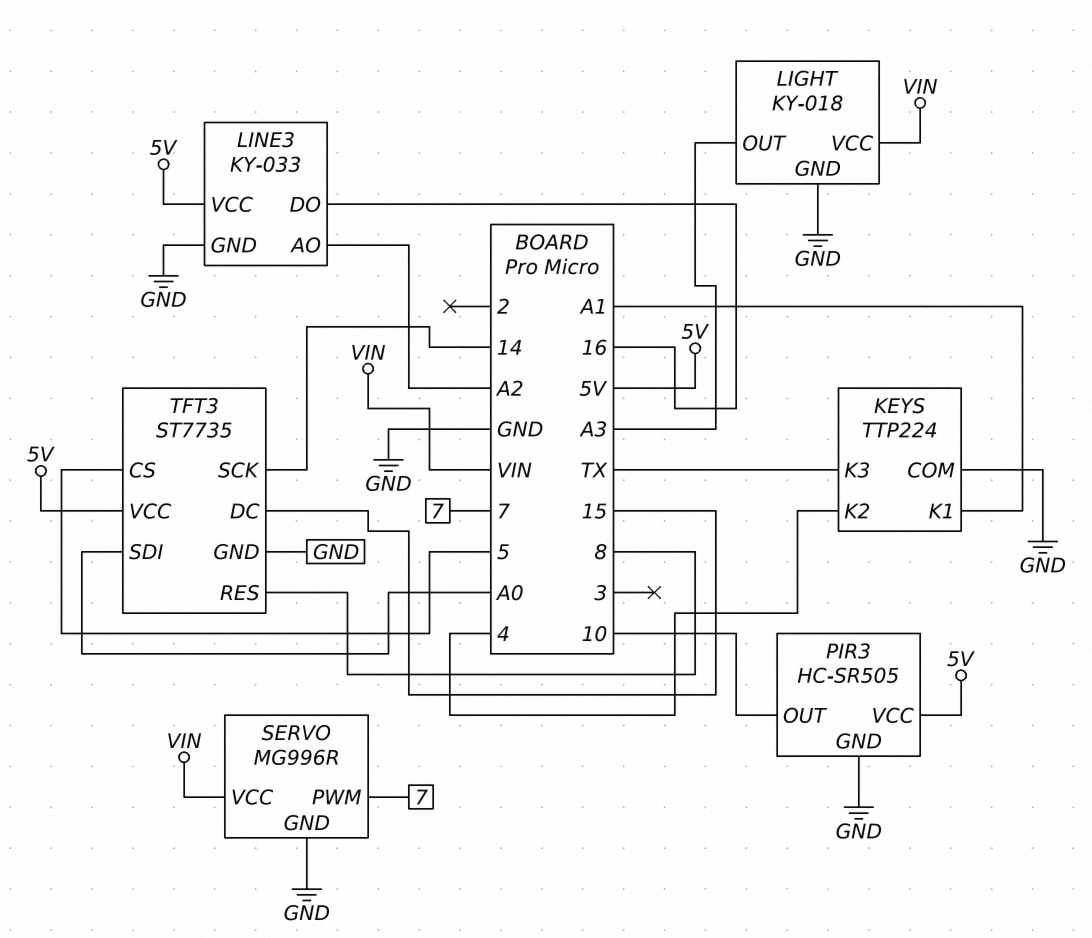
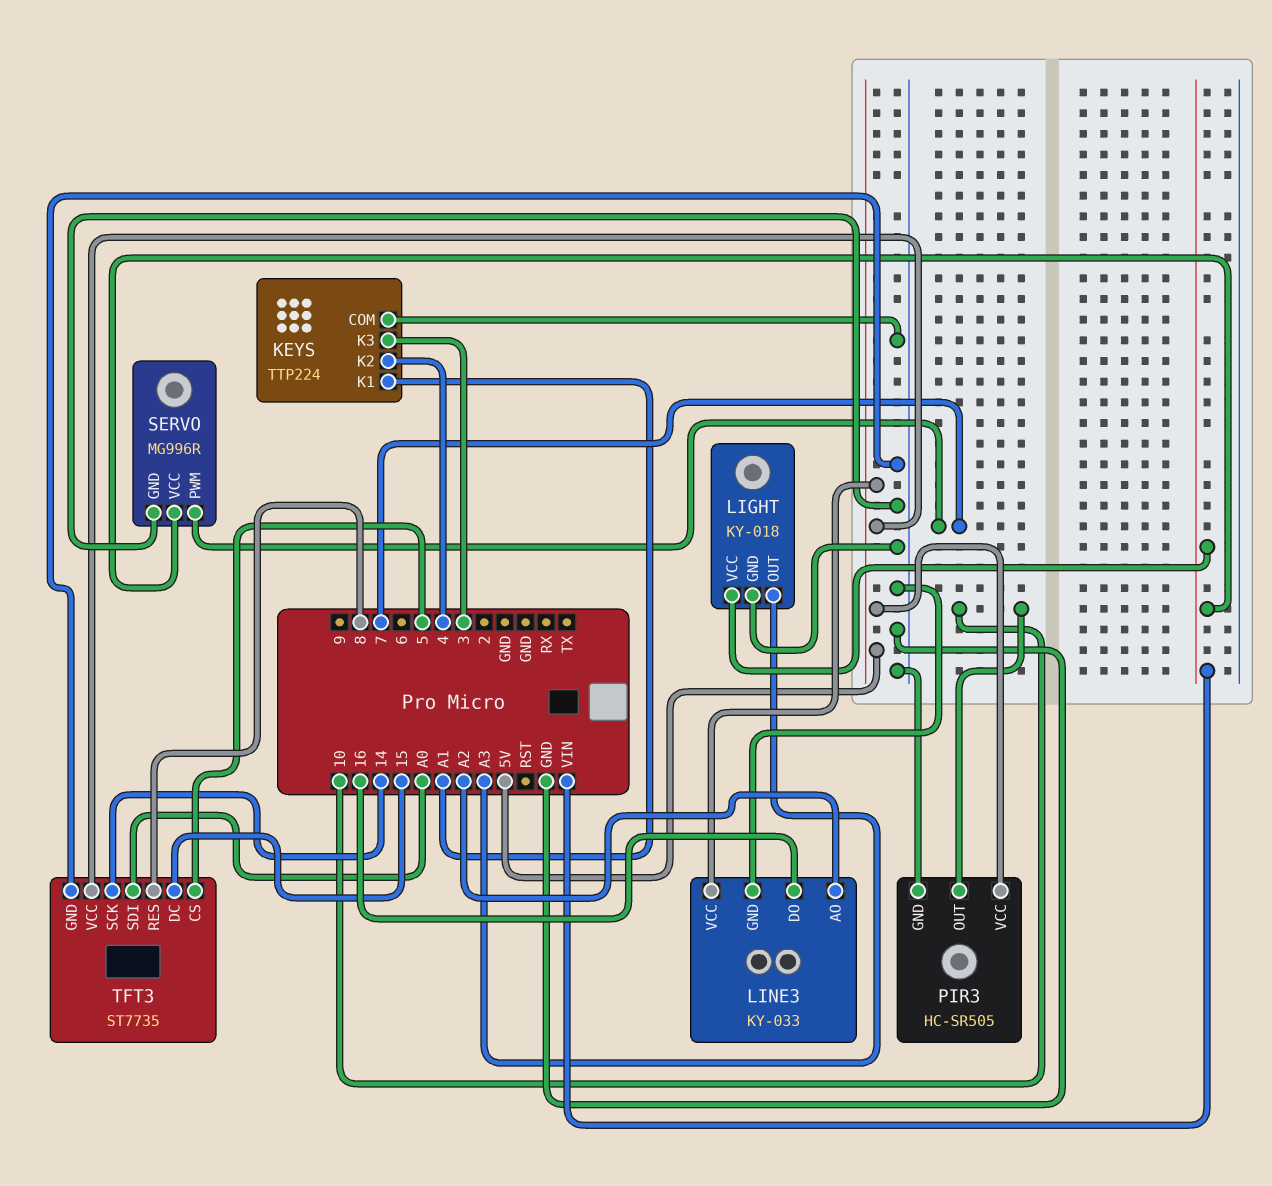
KEYS pin K3: TX -> 3

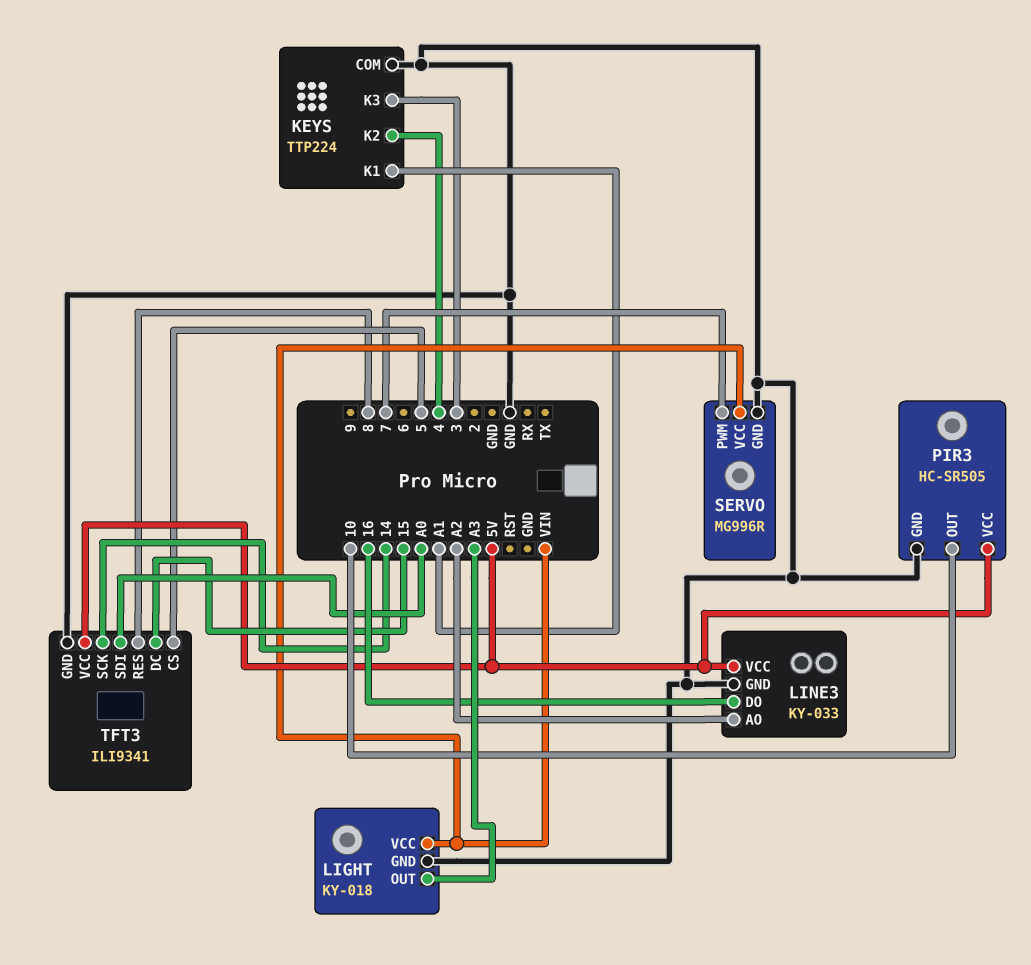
TFT3: ST7735 -> ILI9341

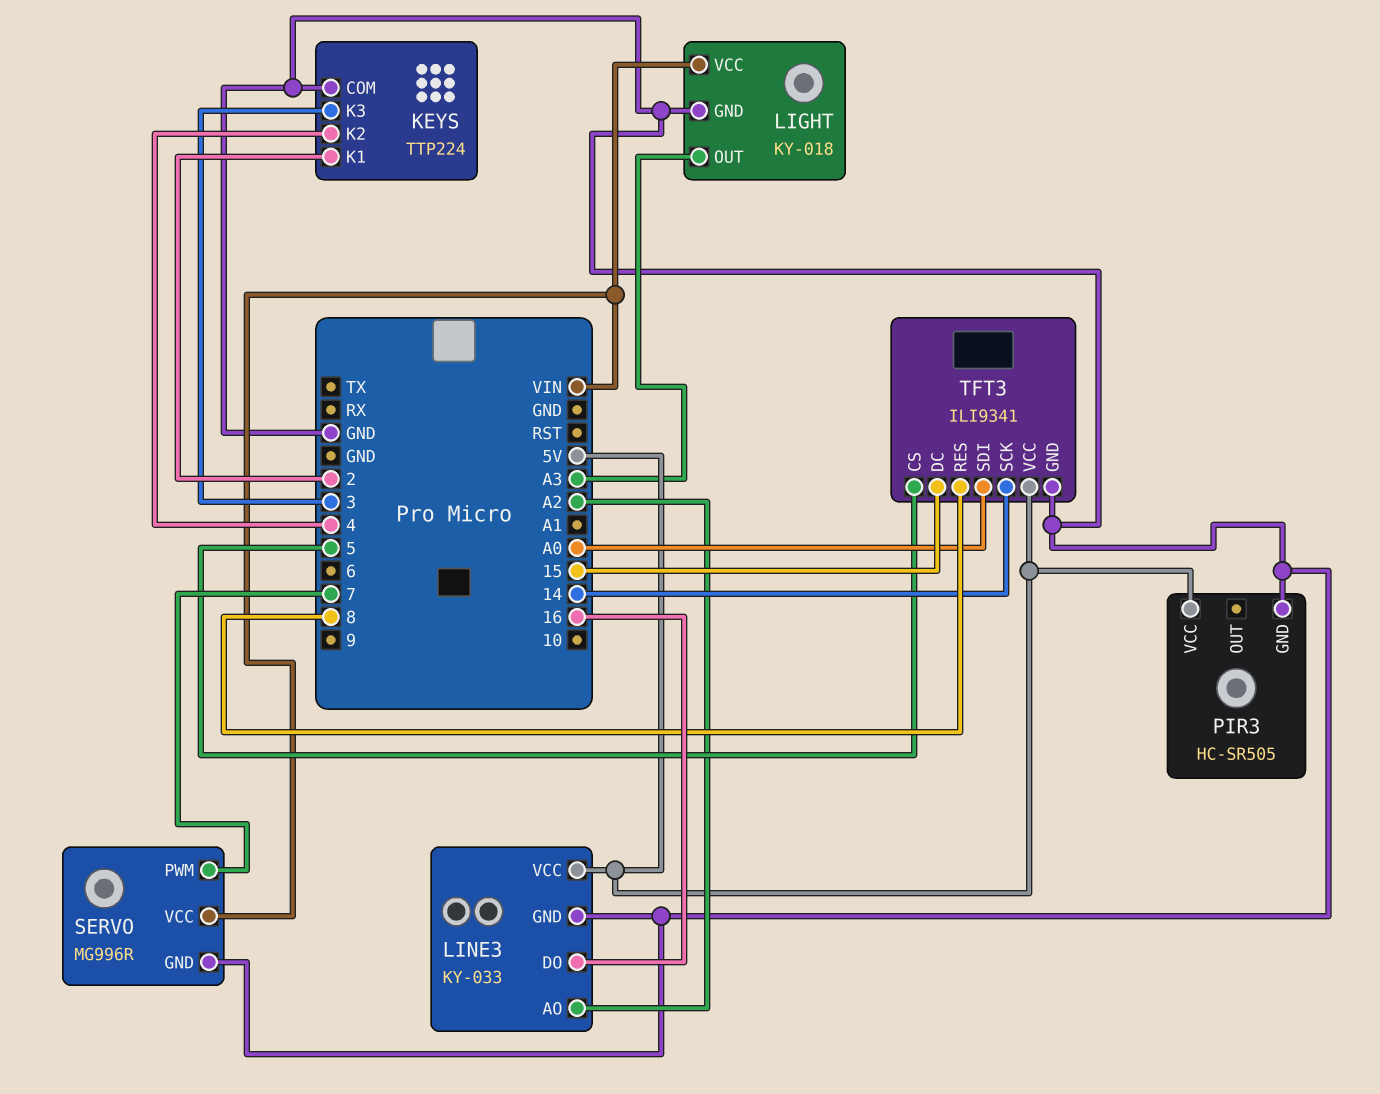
KEYS pin K1: A1 -> 2
PIR3 pin OUT: 10 -> none

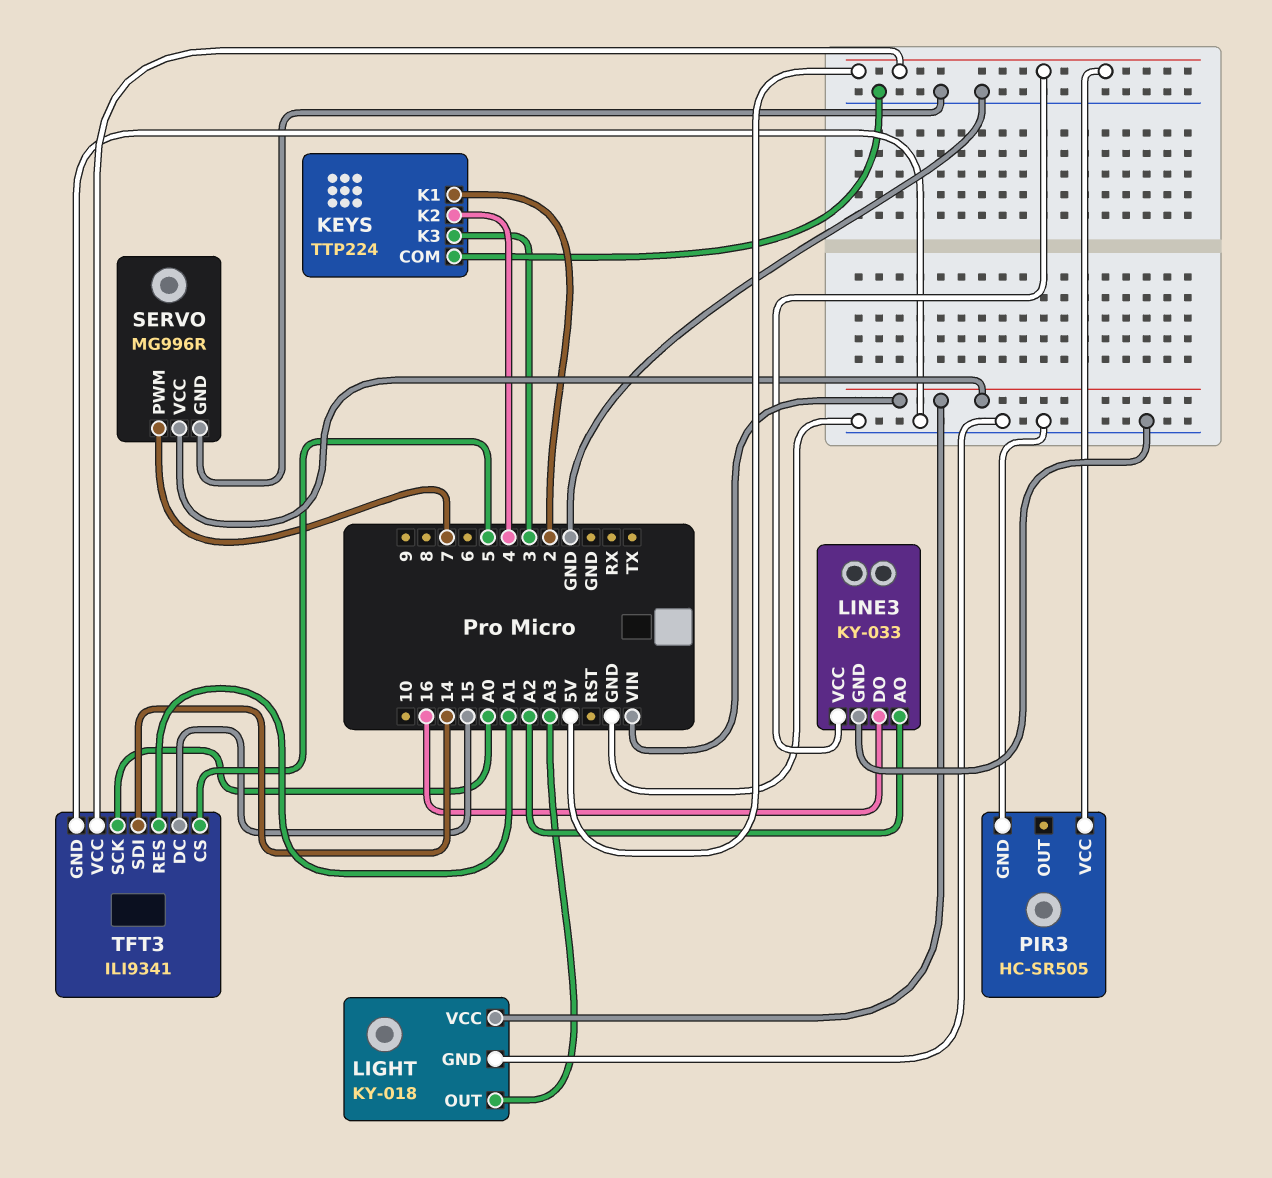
TFT3 pin RES: 8 -> A1
TFT3 pin SCK: 14 -> A0
TFT3 pin SDI: A0 -> 14

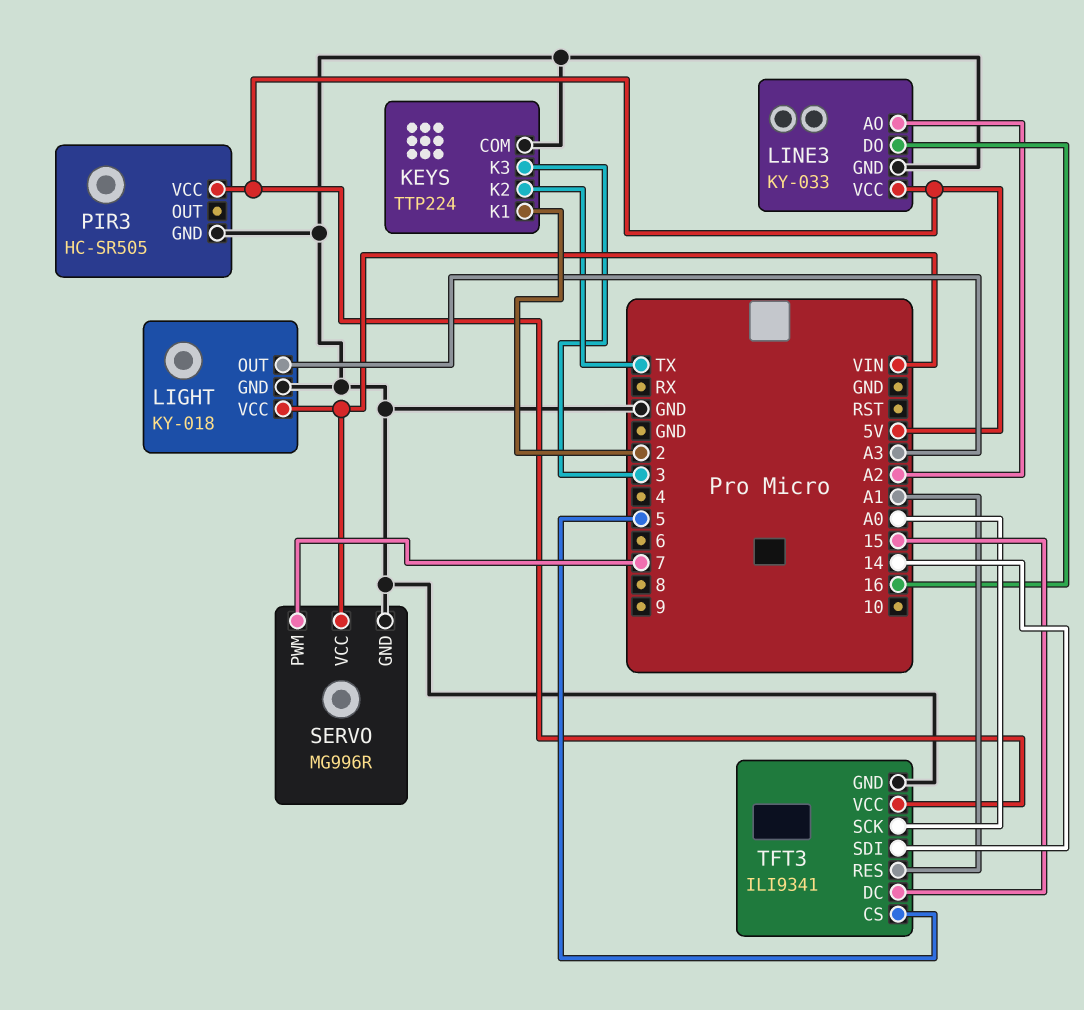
KEYS pin K2: 4 -> TX

